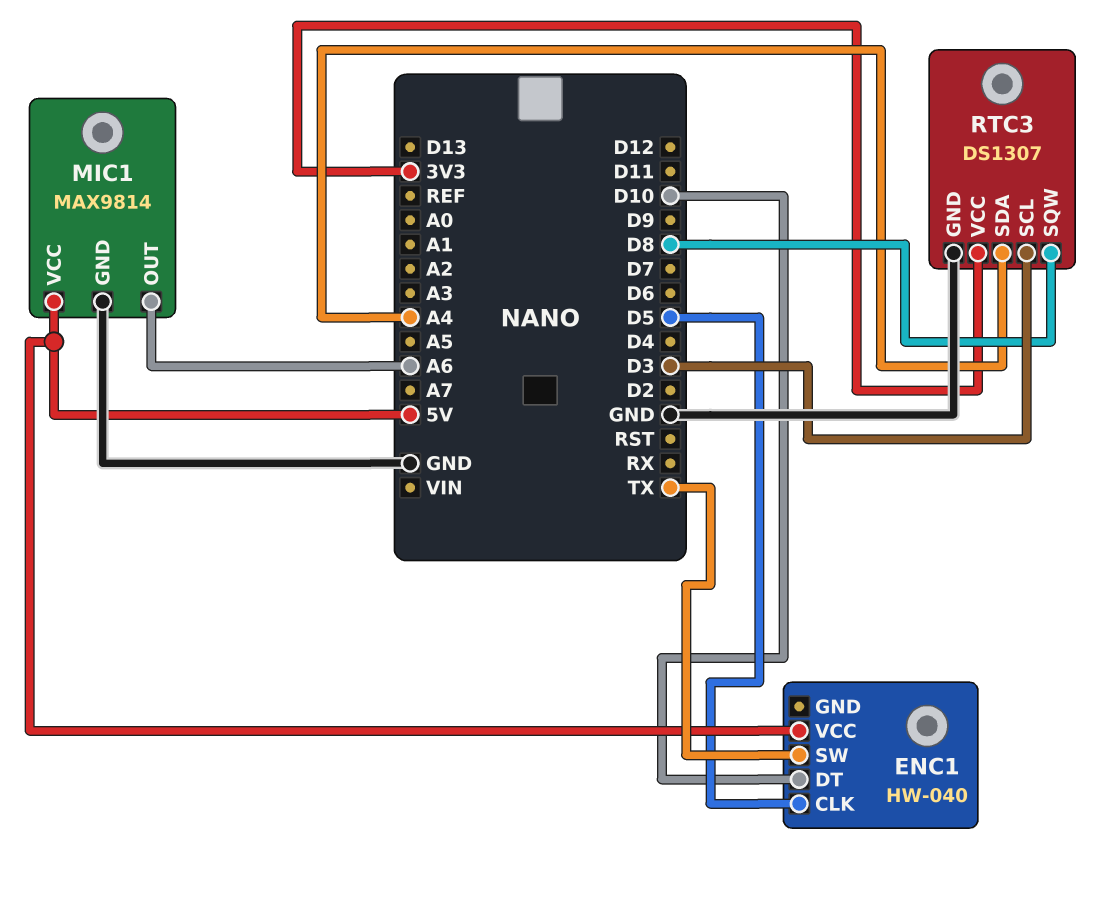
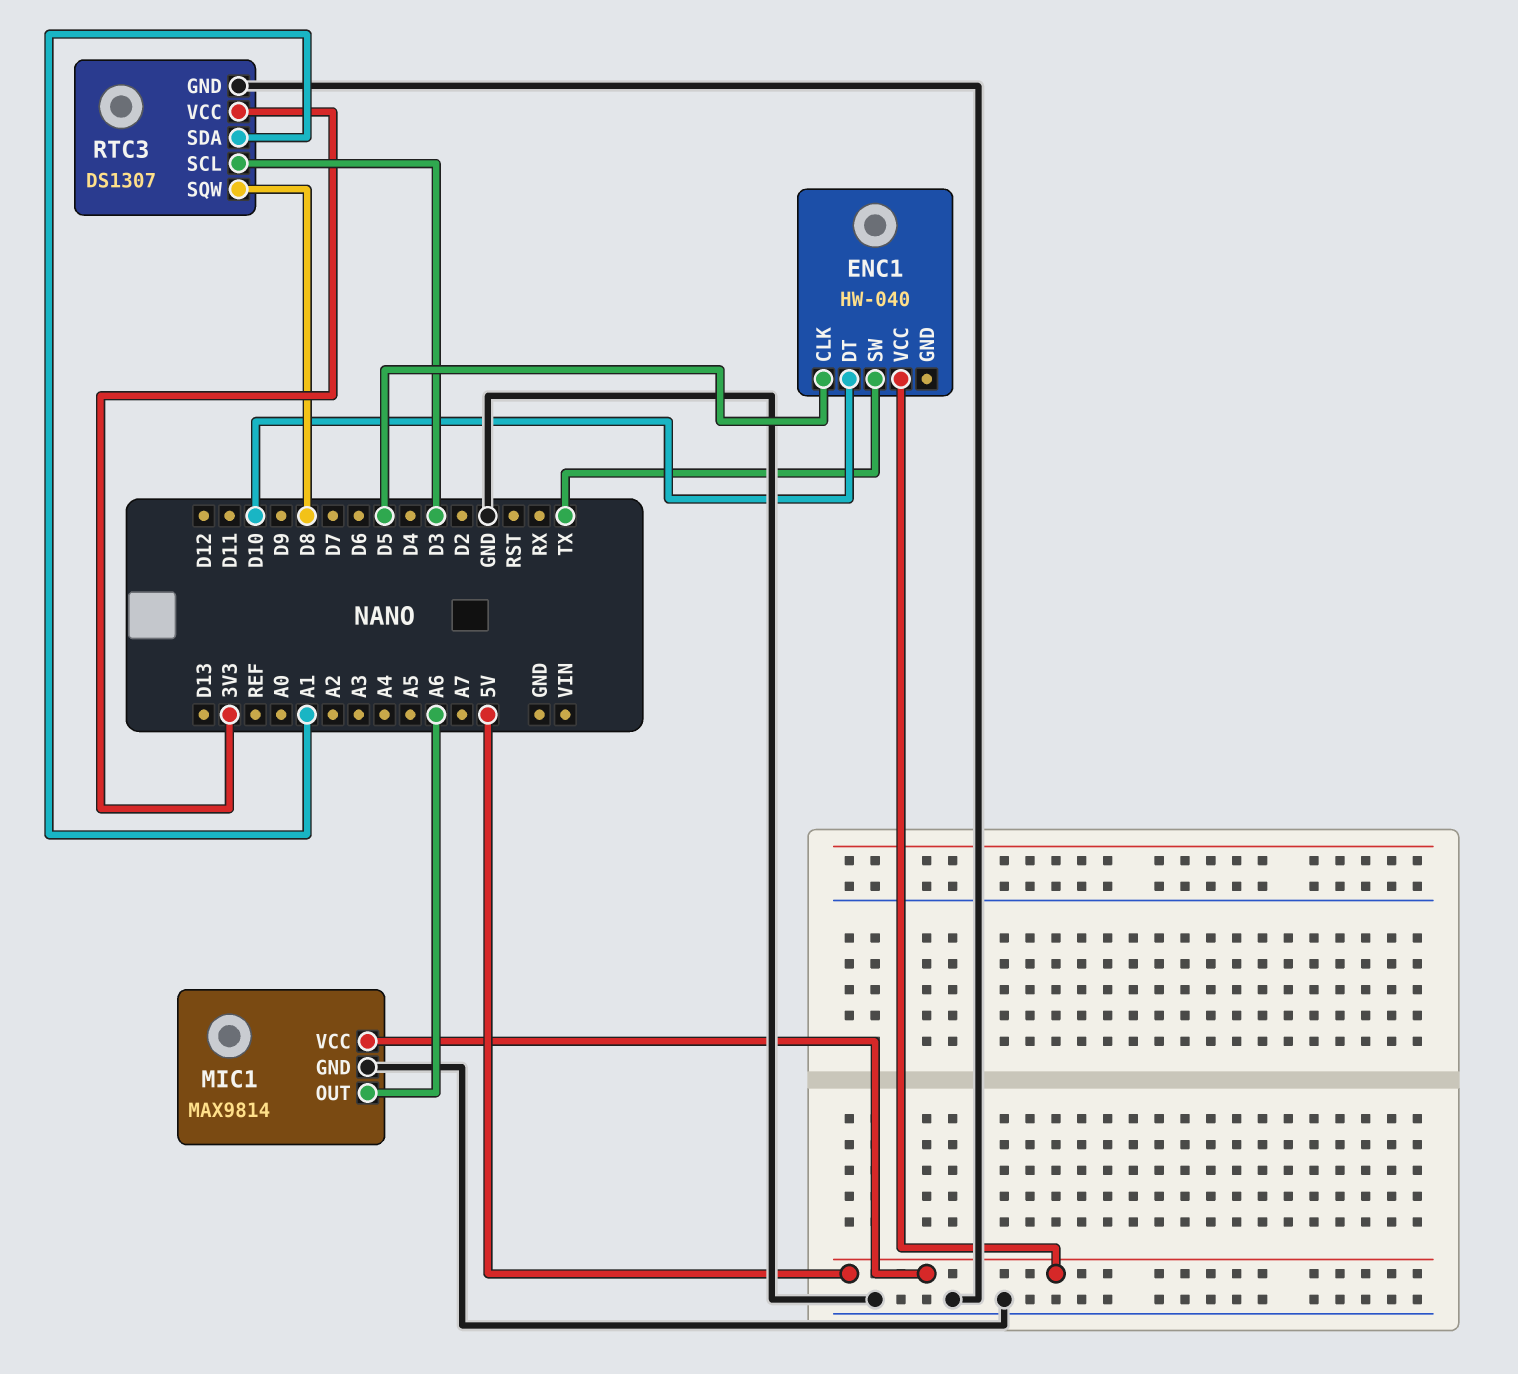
RTC3 pin SDA: A4 -> A1

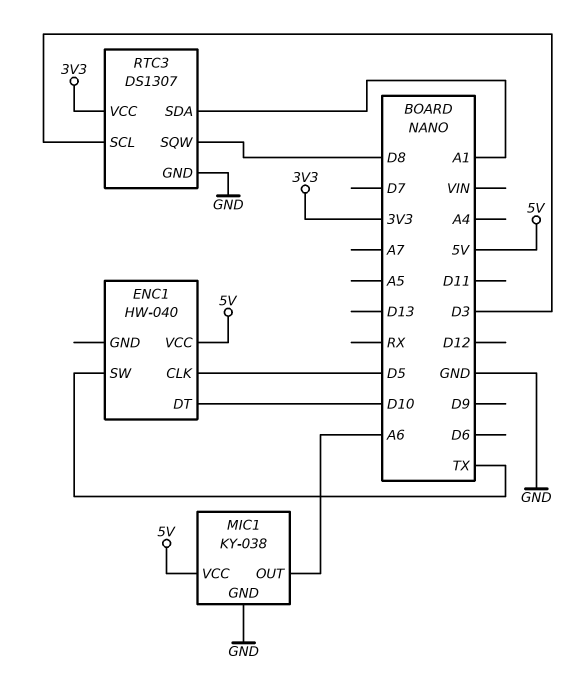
MIC1: MAX9814 -> KY-038

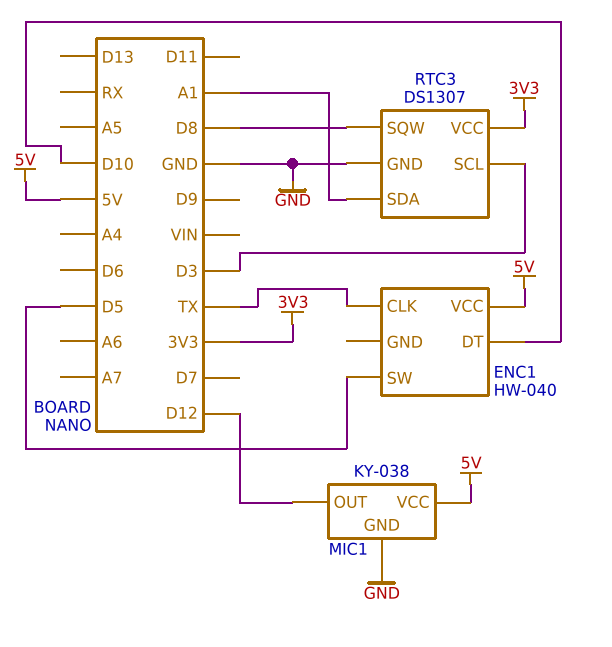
ENC1 pin CLK: D5 -> TX
ENC1 pin SW: TX -> D5
MIC1 pin OUT: A6 -> D12

